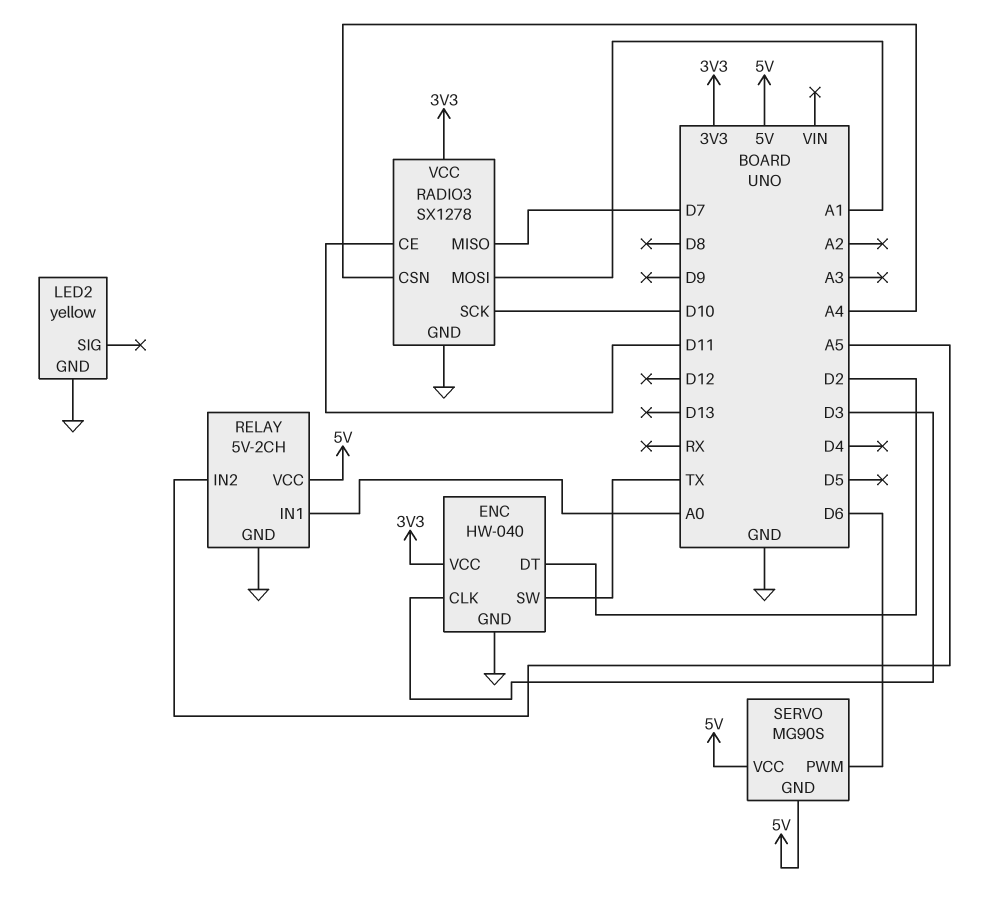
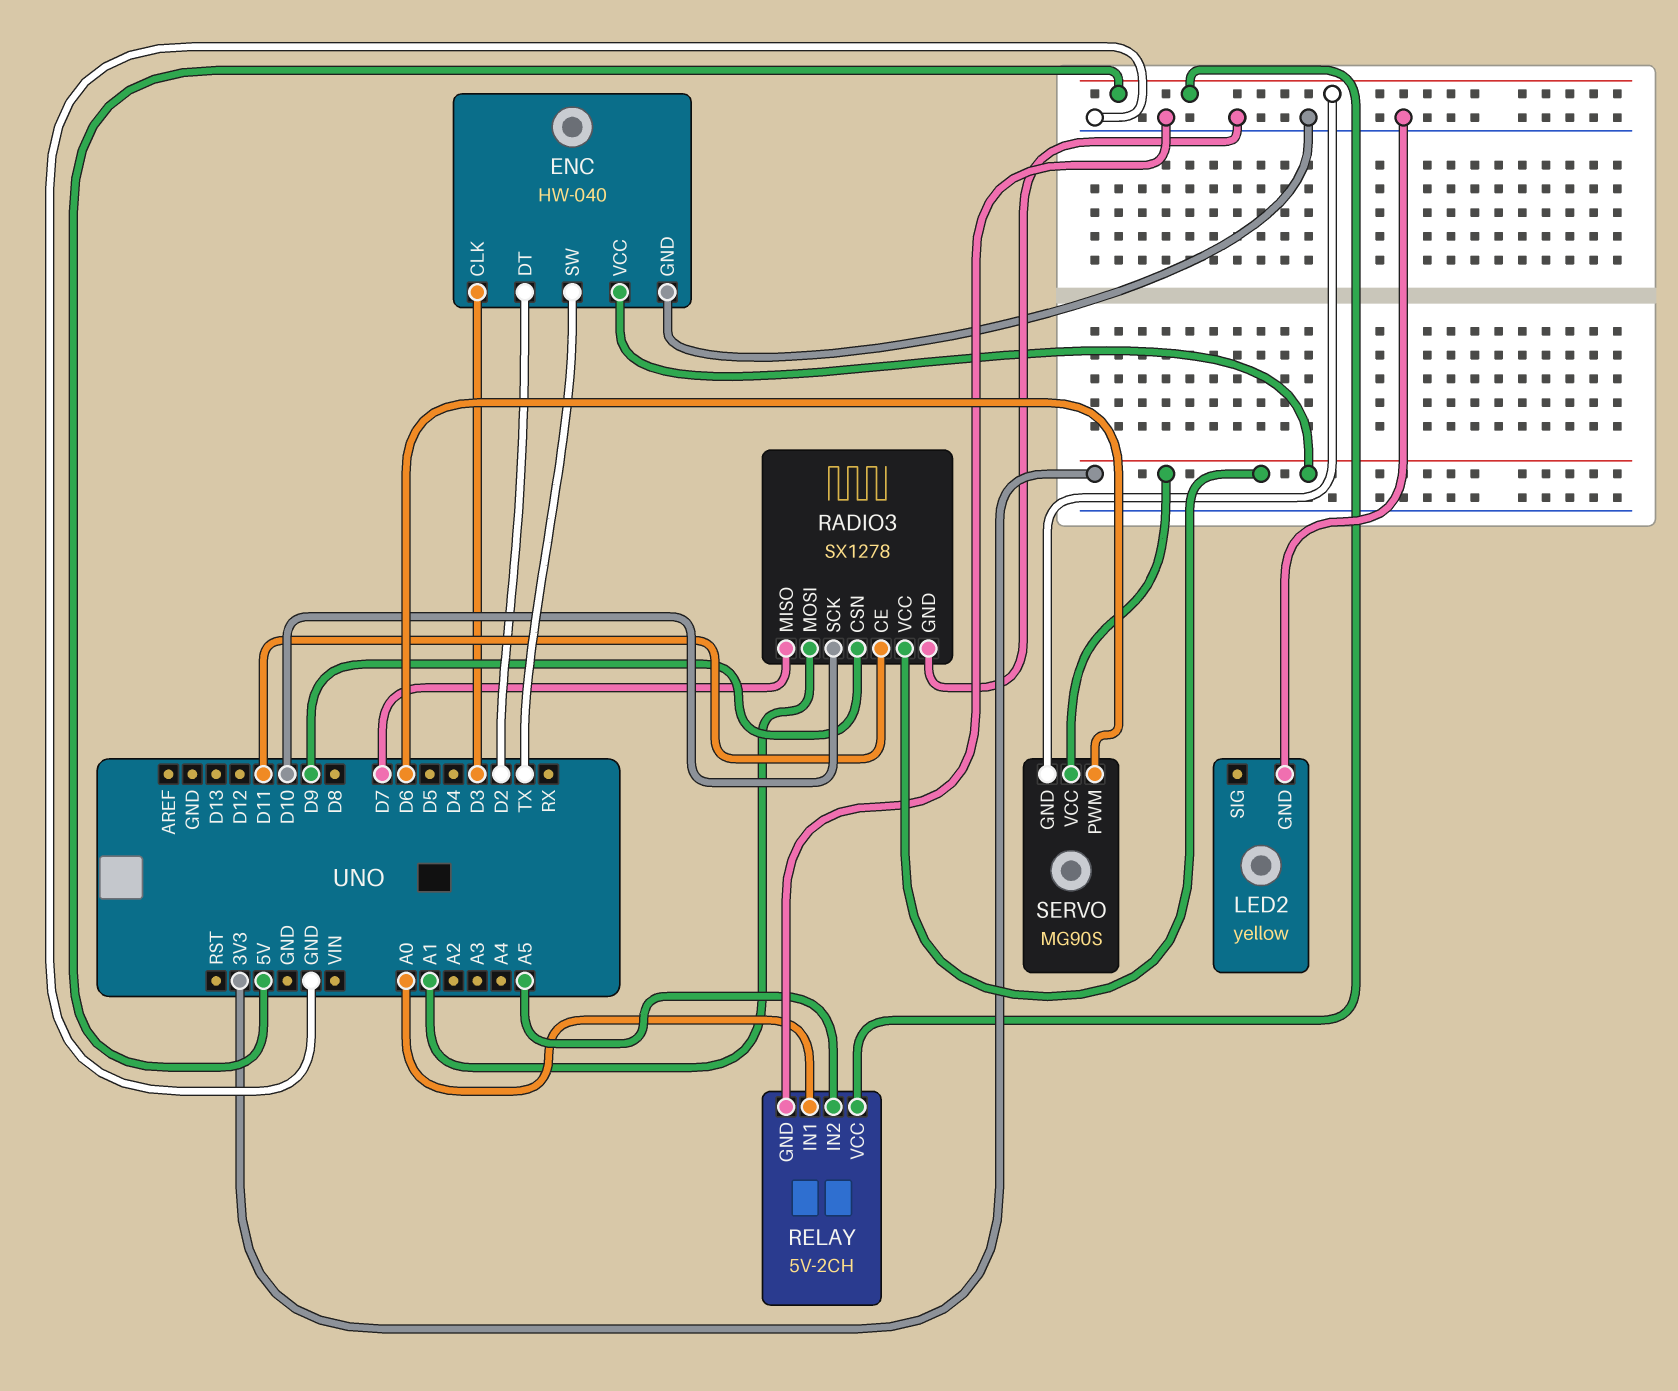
RADIO3 pin CSN: A4 -> D9
SERVO pin VCC: 5V -> 3V3

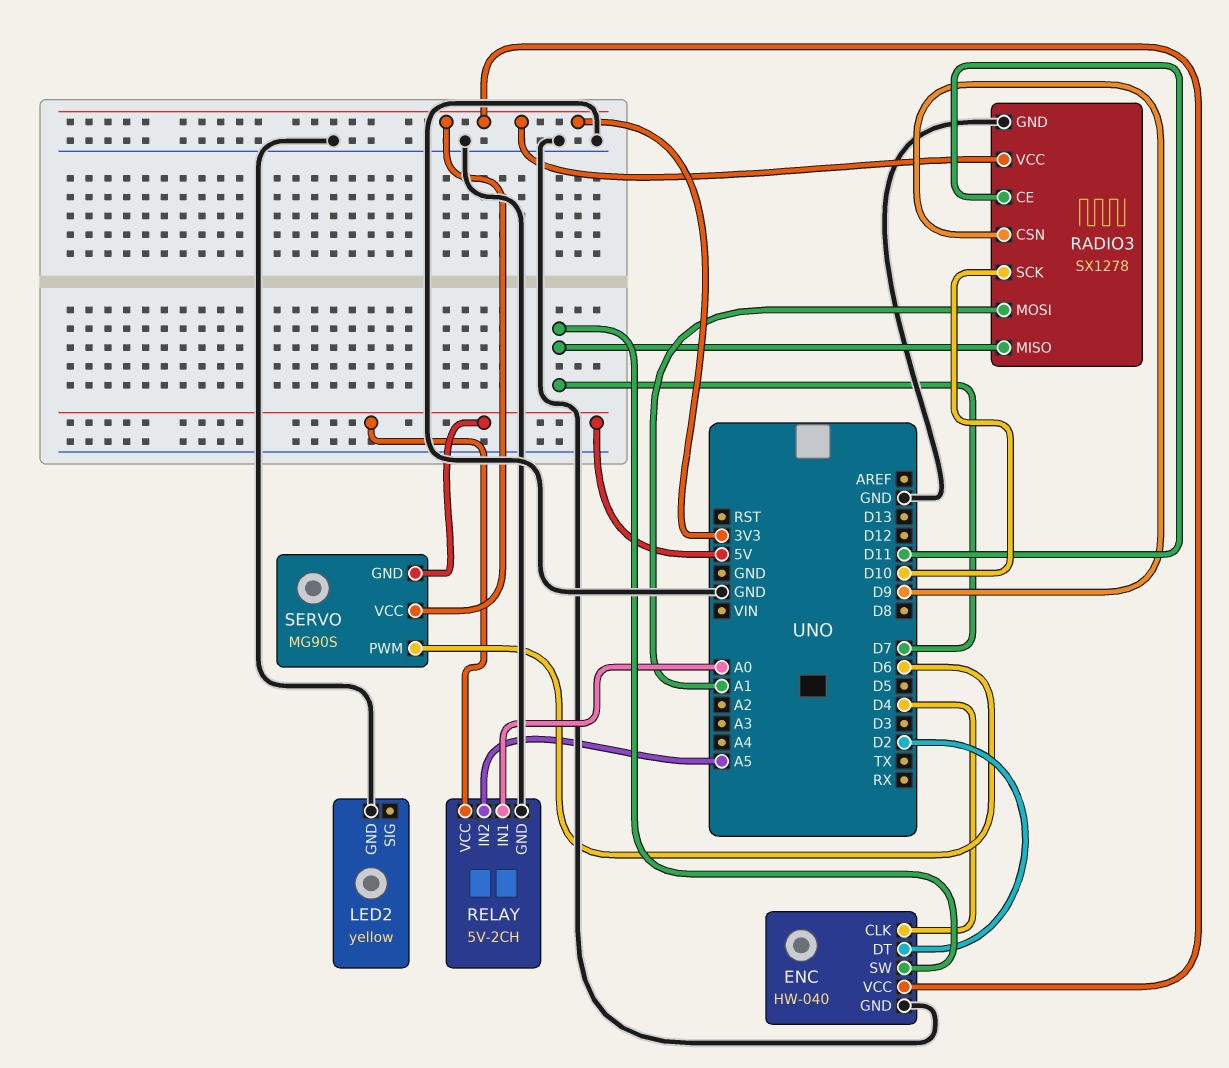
ENC pin CLK: D3 -> D4
ENC pin SW: TX -> D7

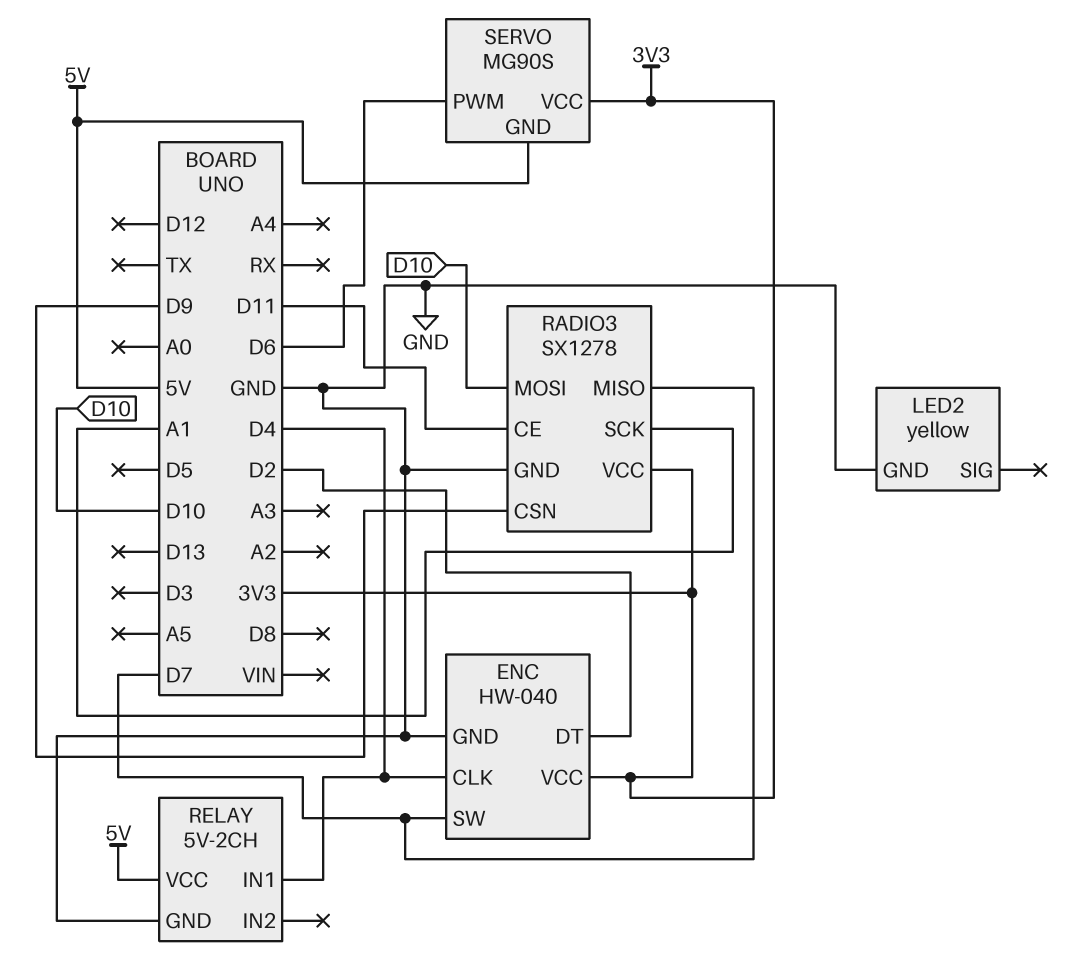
RADIO3 pin MOSI: A1 -> D10
RADIO3 pin SCK: D10 -> A1
RELAY pin IN1: A0 -> D4
RELAY pin IN2: A5 -> none

